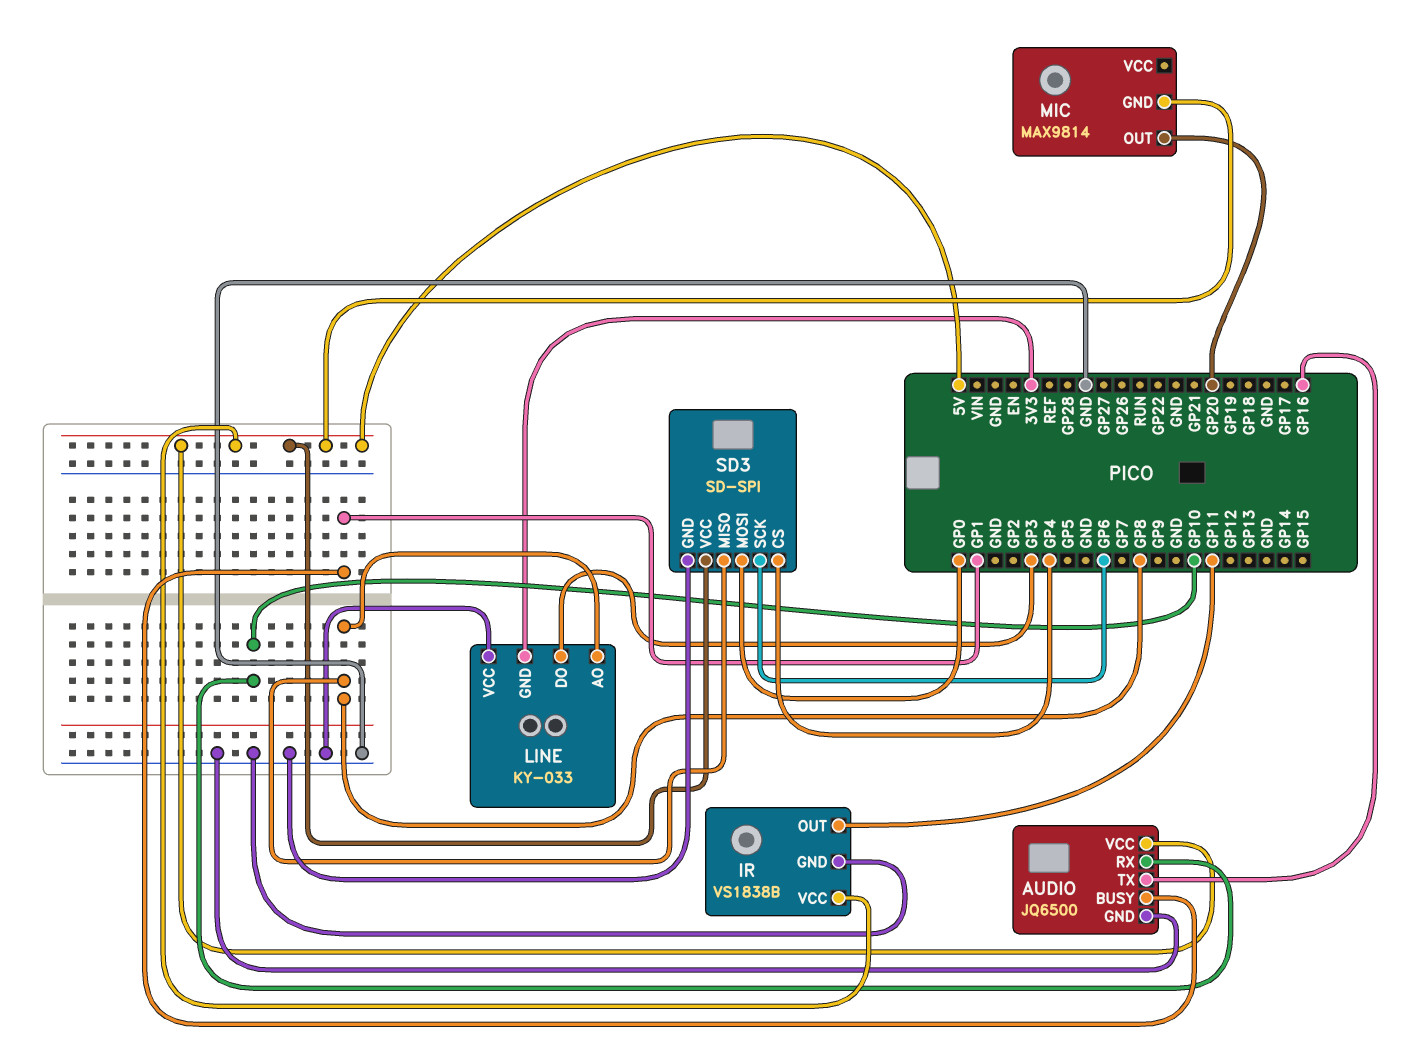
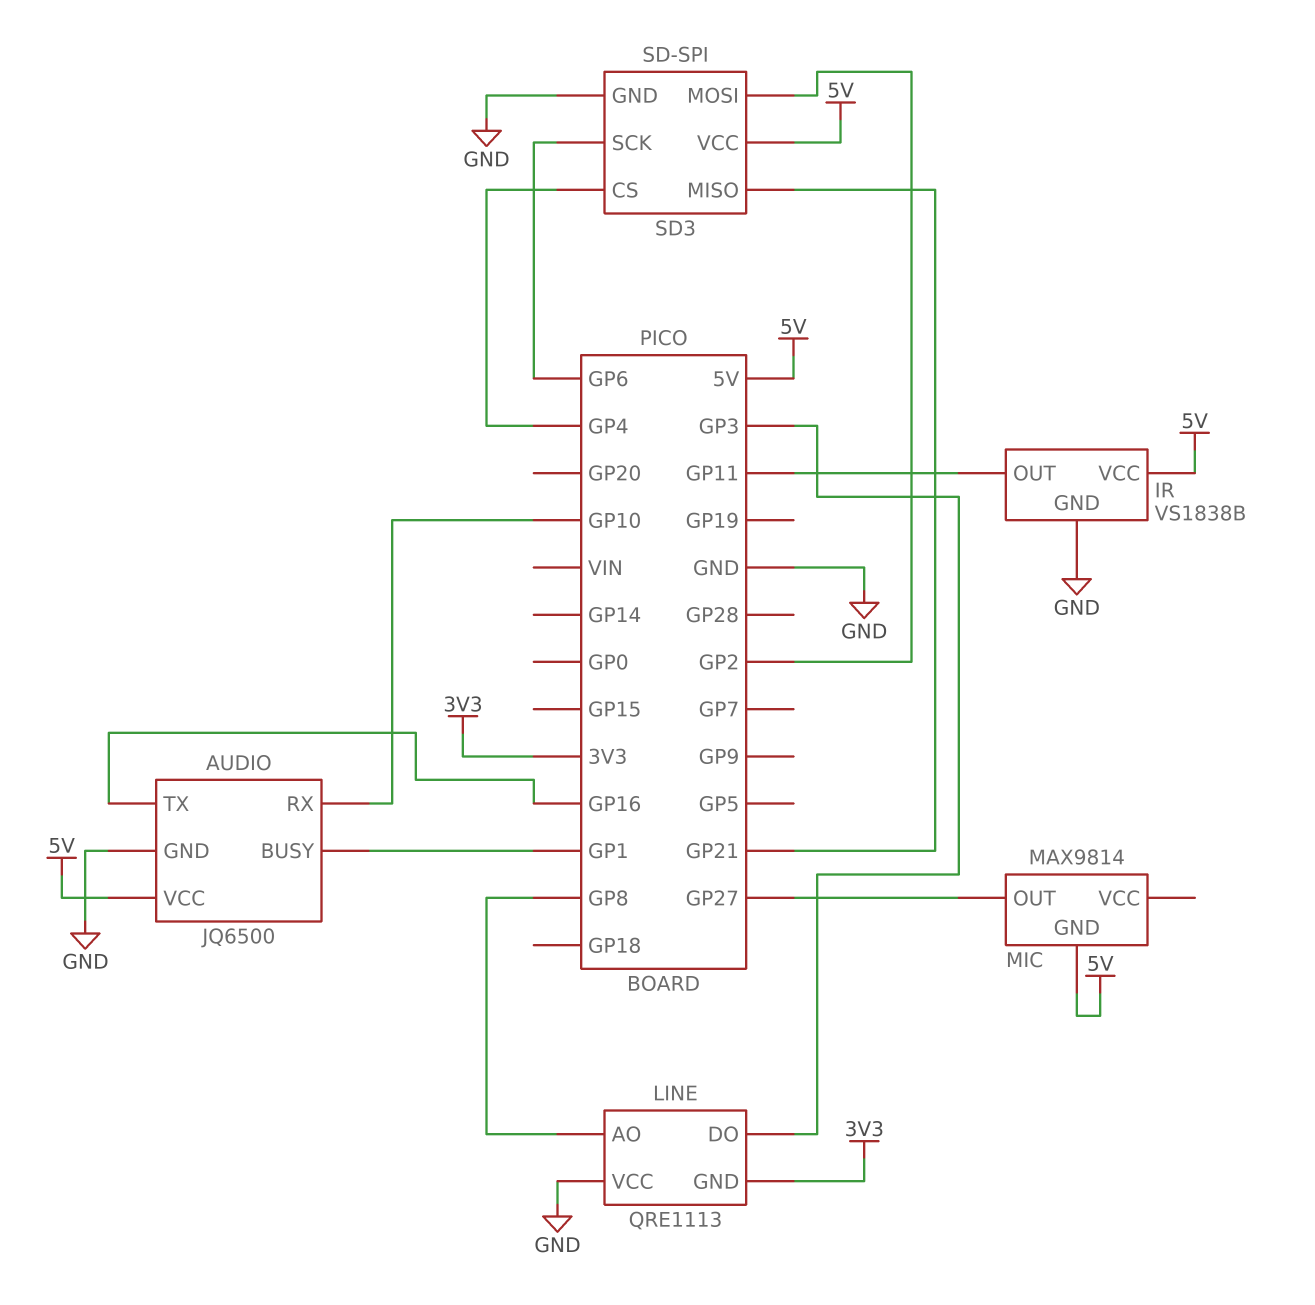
LINE: KY-033 -> QRE1113
MIC pin OUT: GP20 -> GP27
SD3 pin MISO: GP8 -> GP21
SD3 pin MOSI: GP0 -> GP2

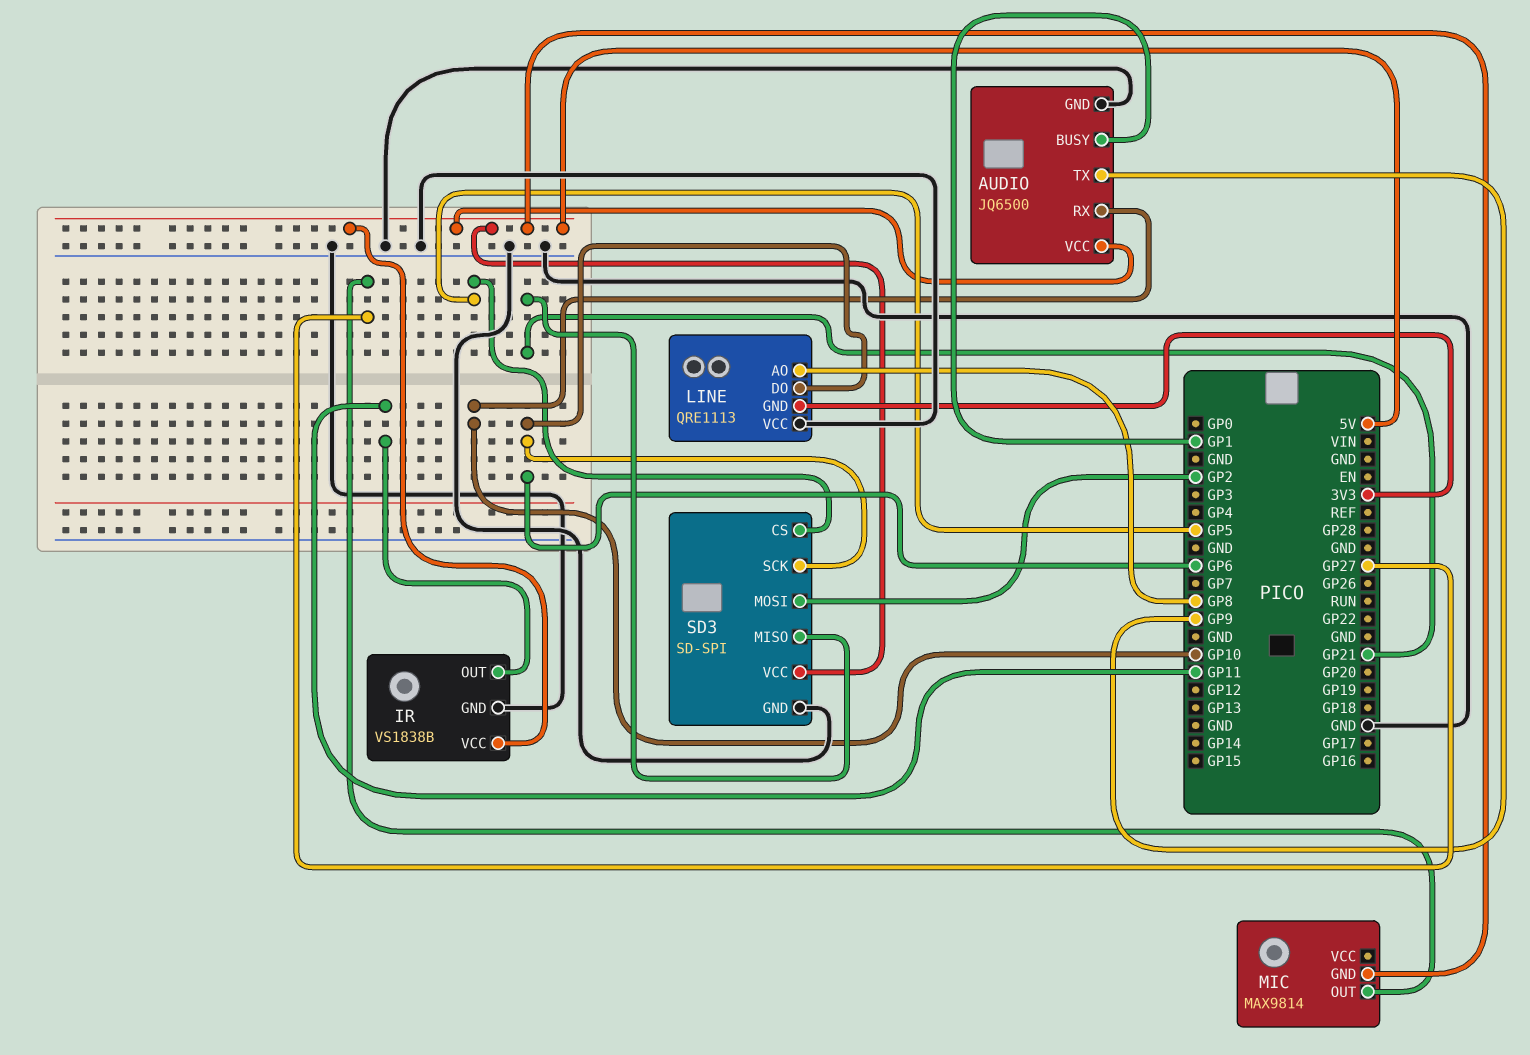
AUDIO pin TX: GP16 -> GP9
LINE pin DO: GP3 -> GP6
SD3 pin CS: GP4 -> GP5

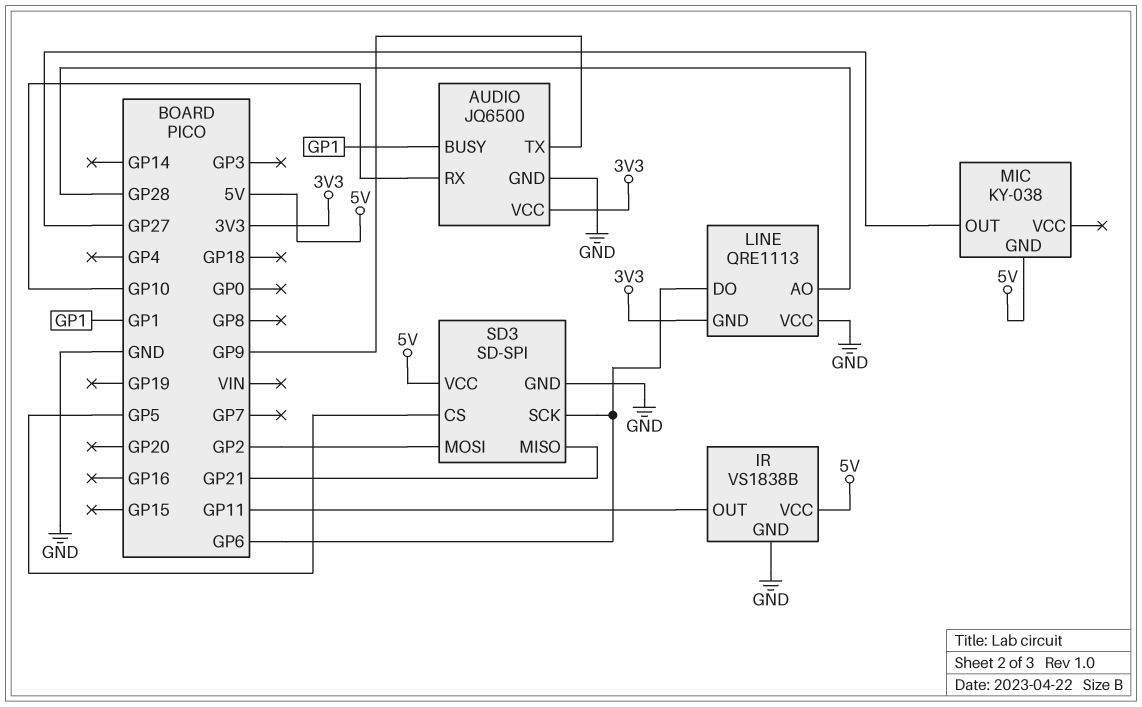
AUDIO pin VCC: 5V -> 3V3
LINE pin AO: GP8 -> GP28
MIC: MAX9814 -> KY-038

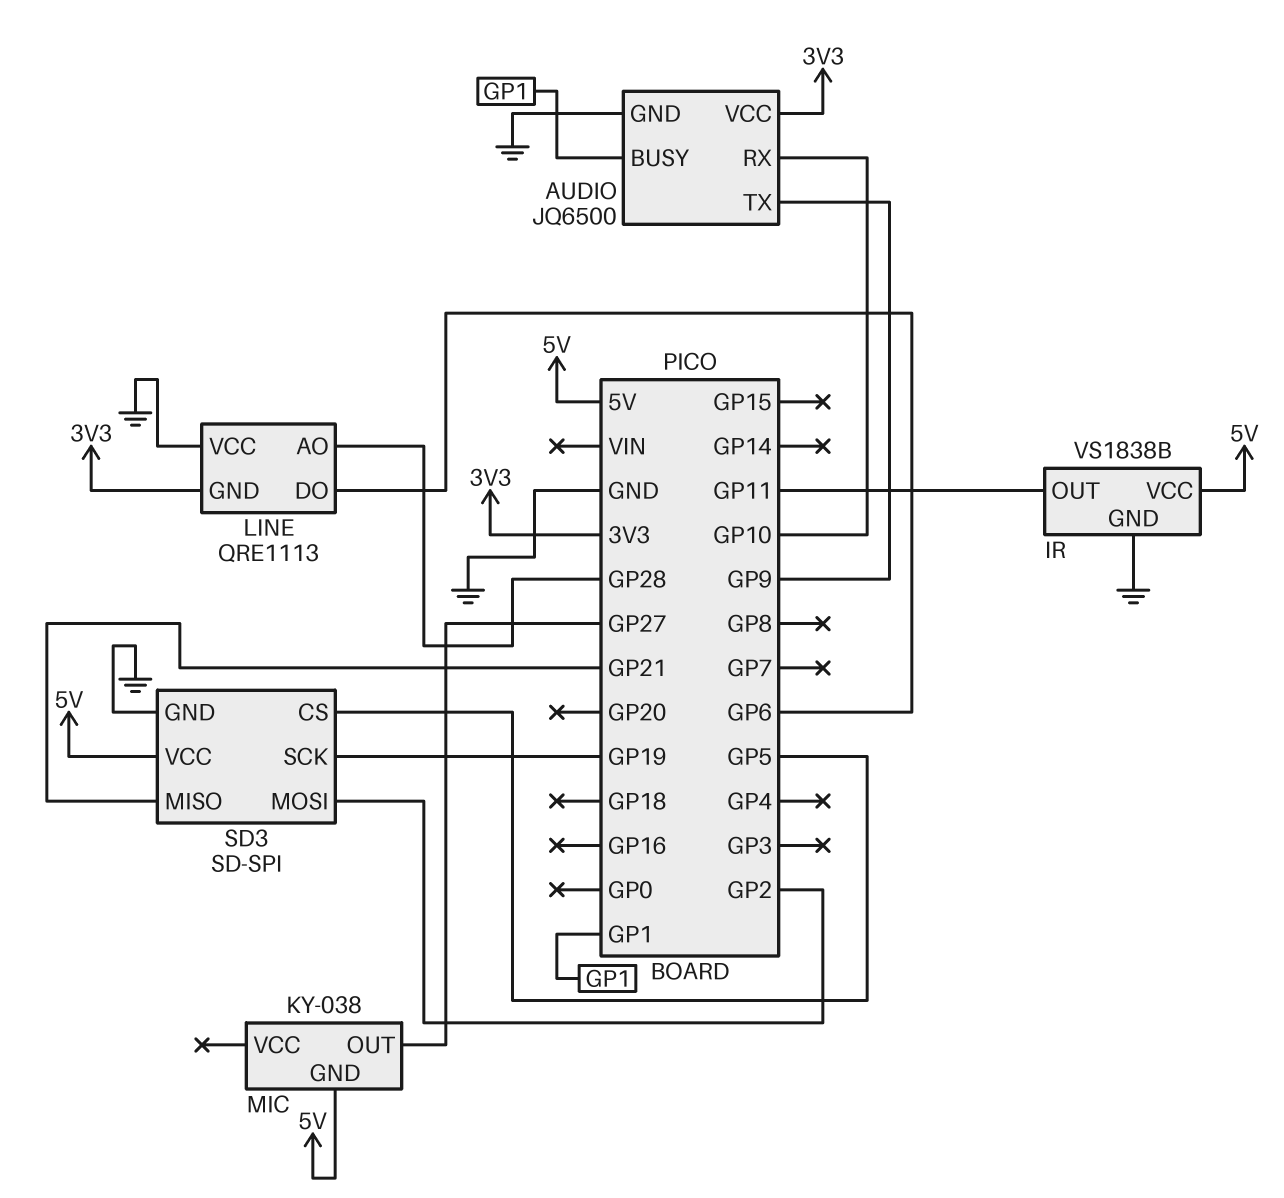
SD3 pin SCK: GP6 -> GP19

